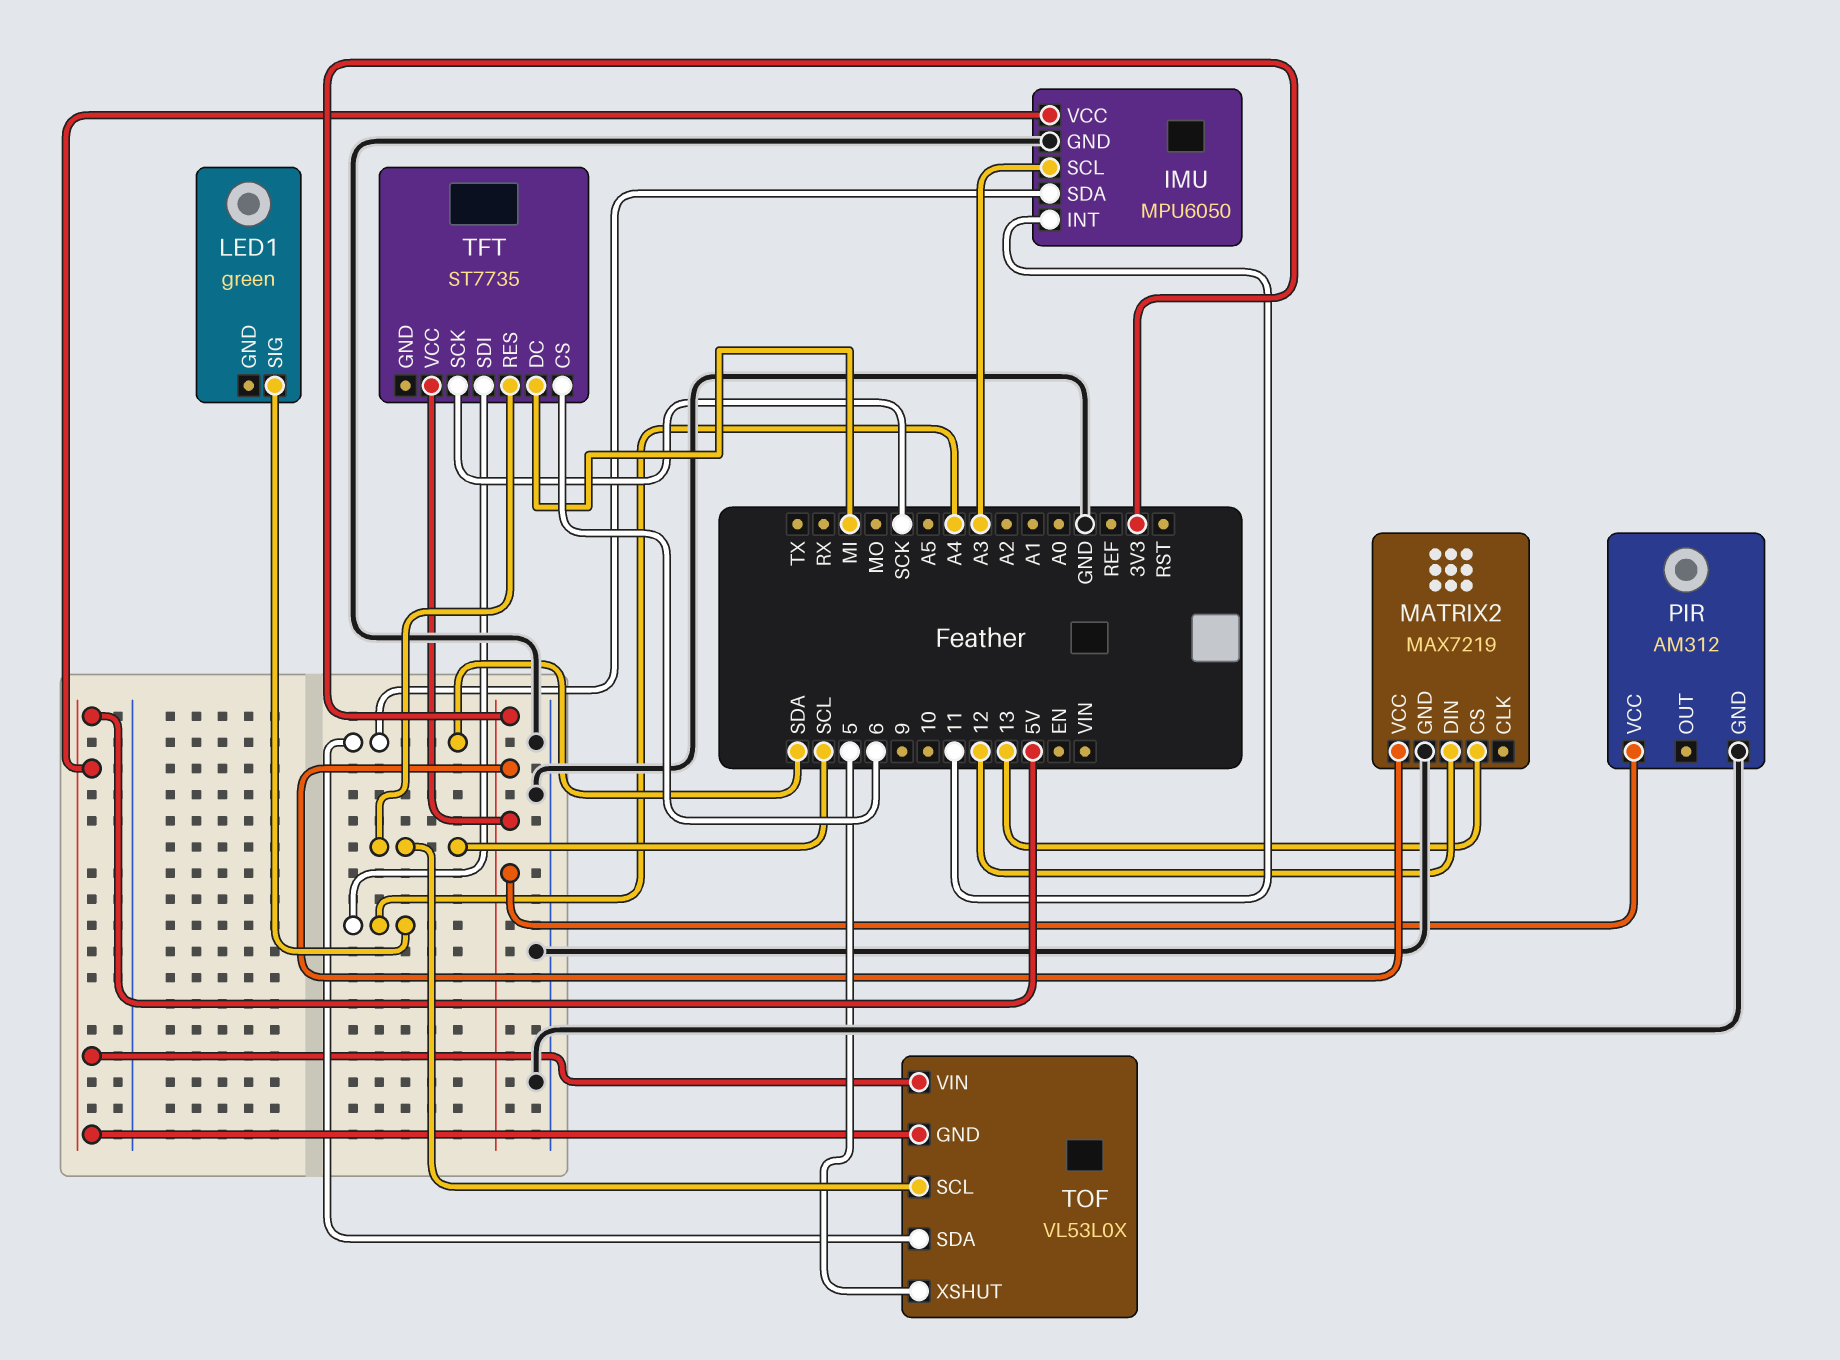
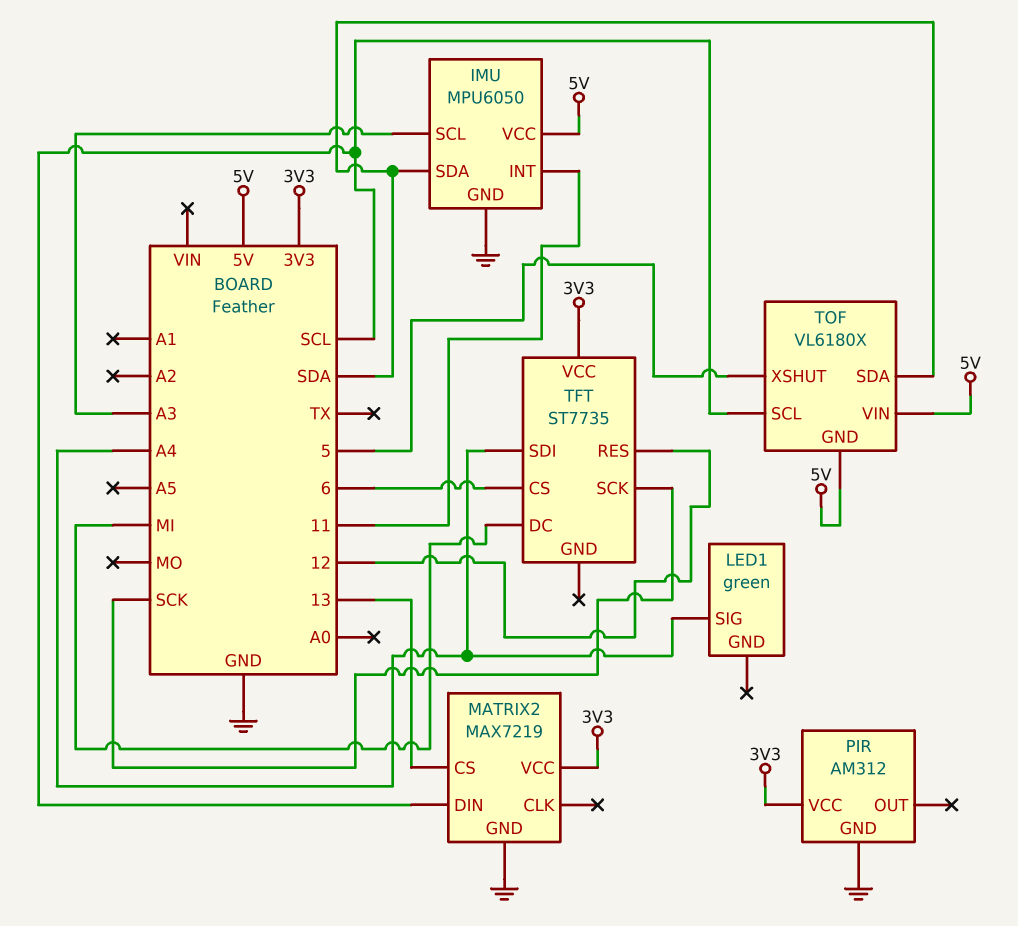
MATRIX2 pin DIN: 12 -> SCL
TFT pin RES: SCL -> 12
TOF: VL53L0X -> VL6180X

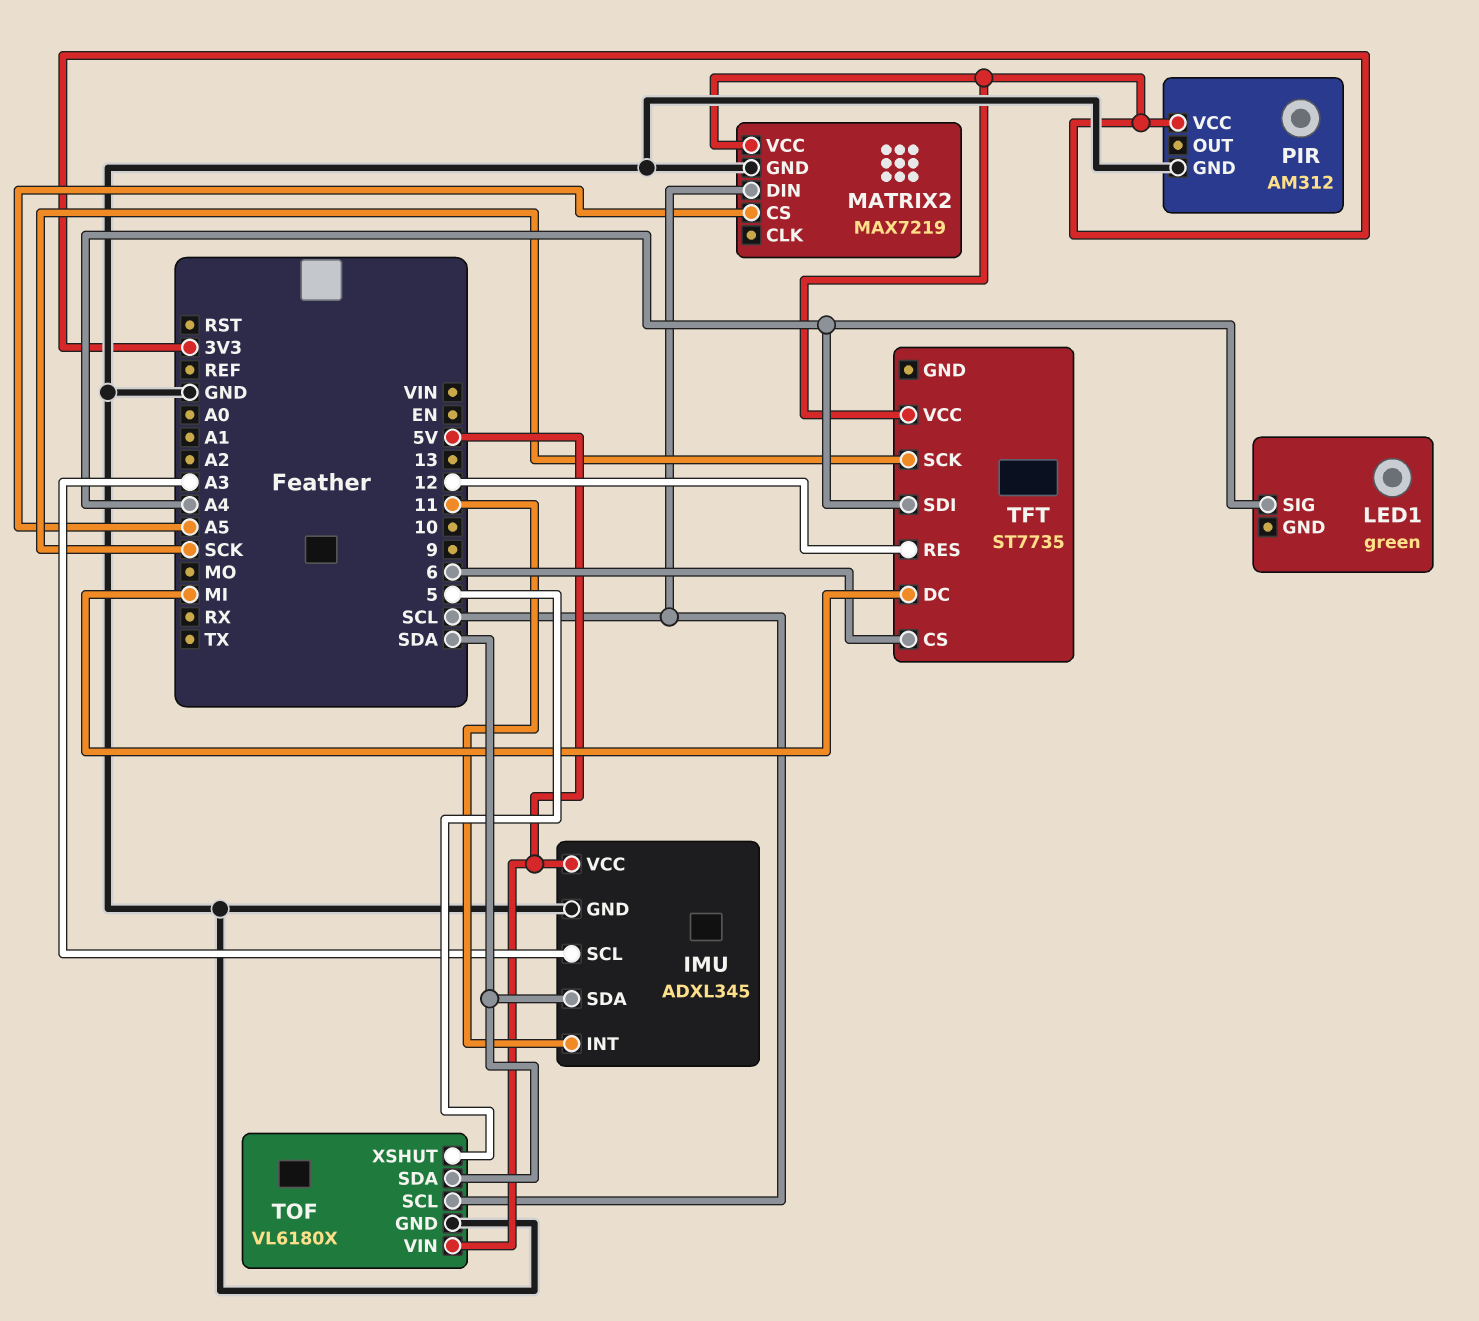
IMU: MPU6050 -> ADXL345
MATRIX2 pin CS: 13 -> A5
TOF pin GND: 5V -> GND

